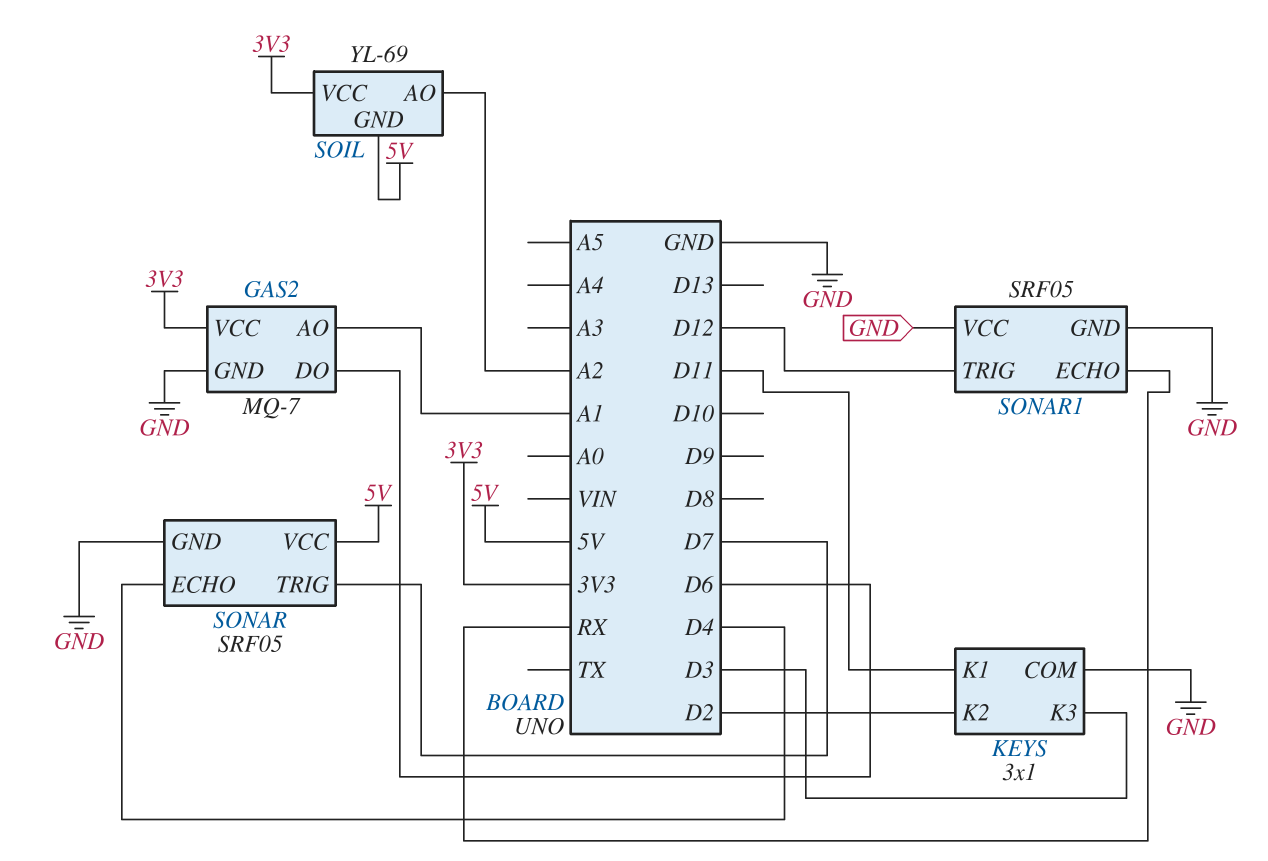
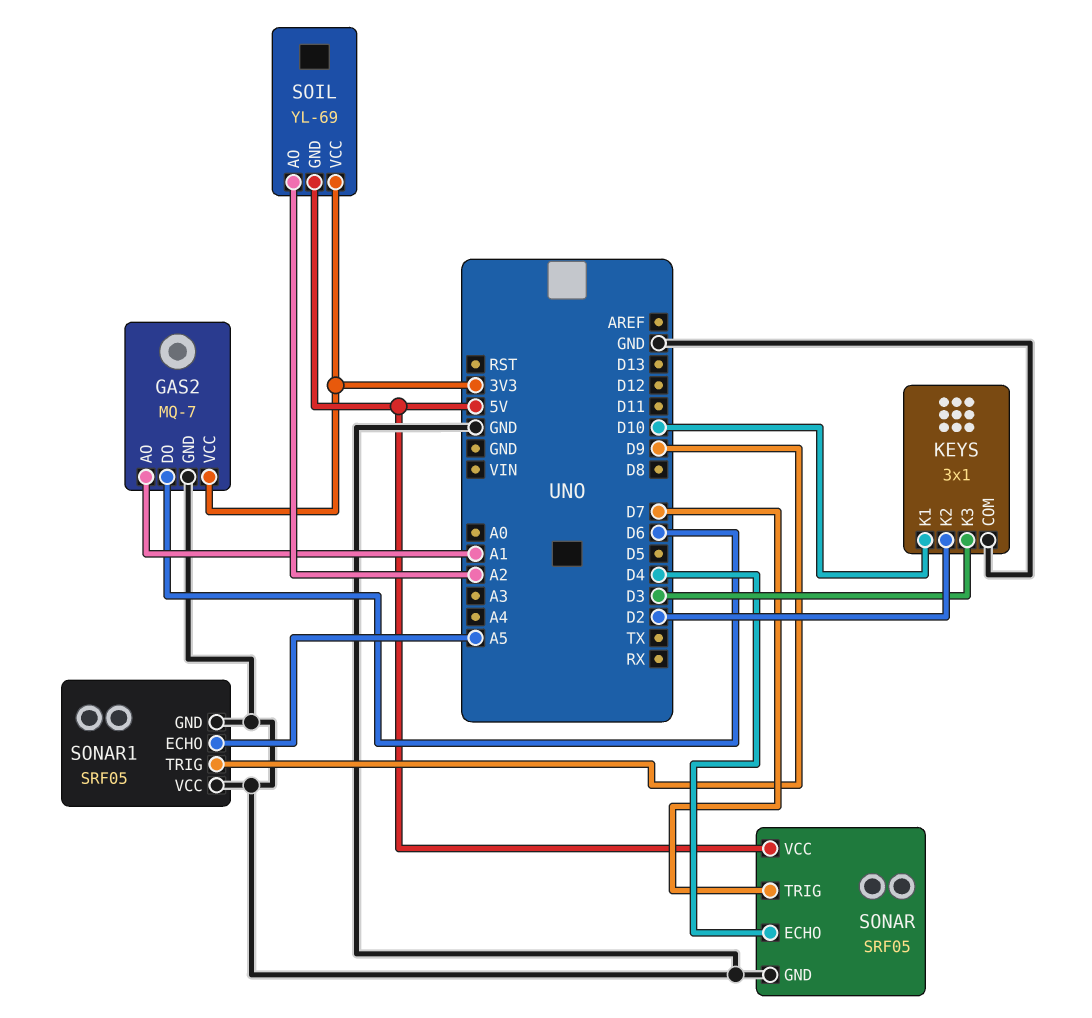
KEYS pin K1: D11 -> D10
SONAR1 pin ECHO: RX -> A5
SONAR1 pin TRIG: D12 -> D9

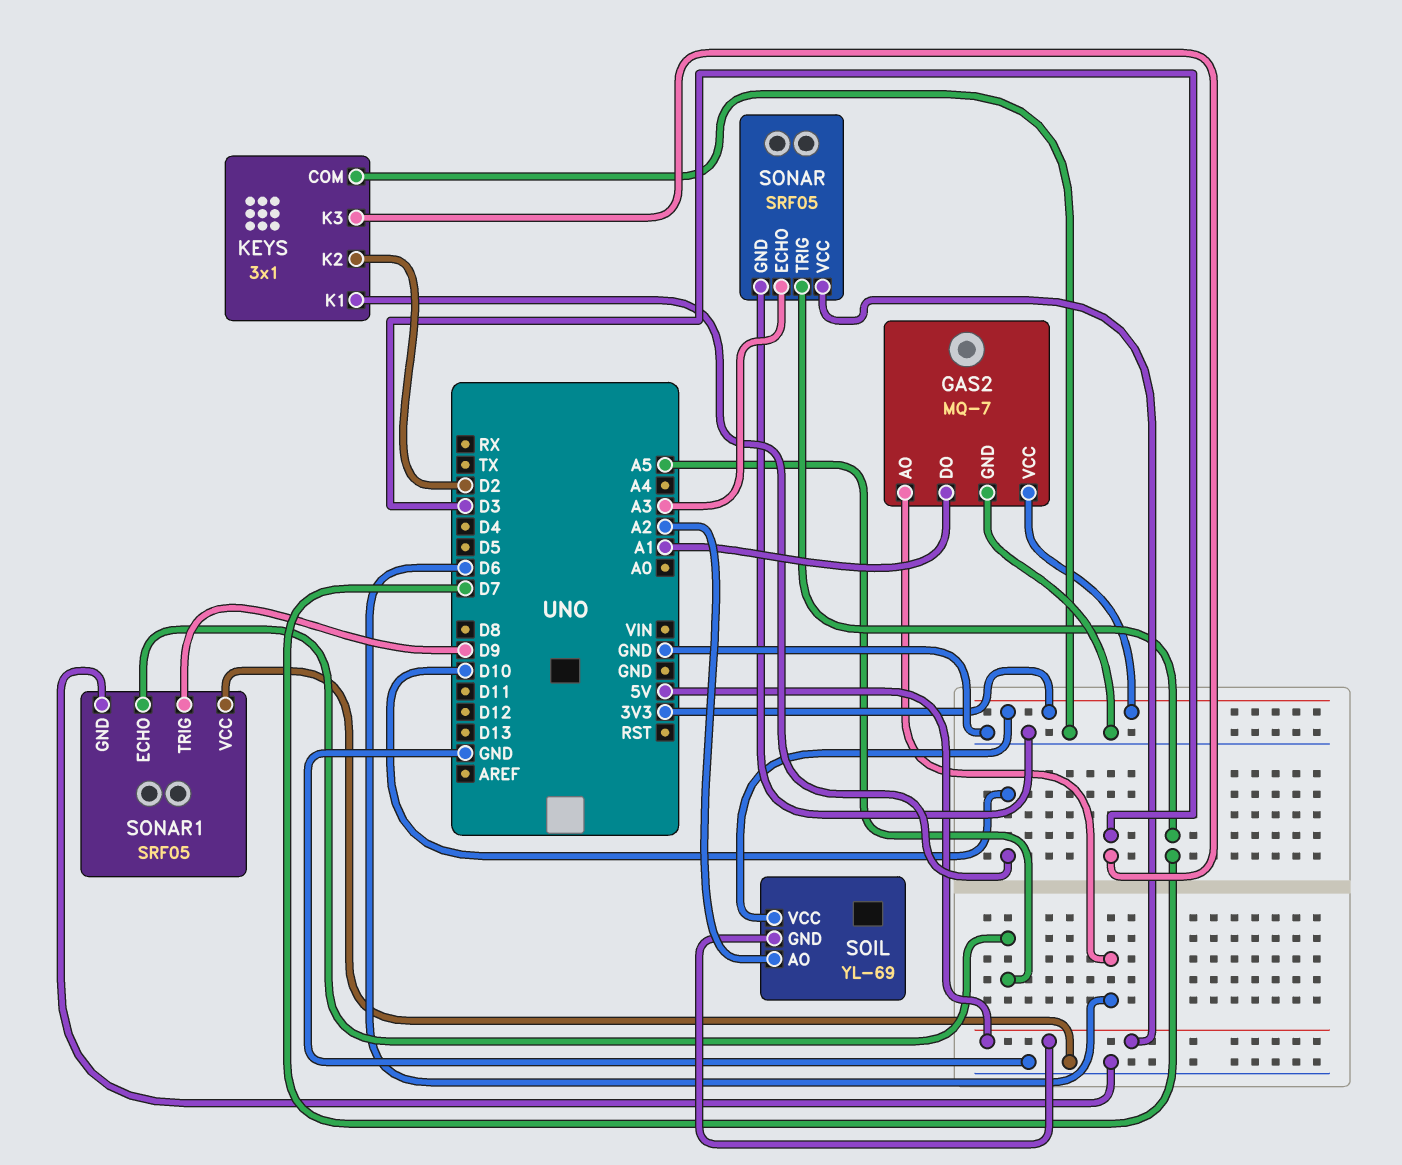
GAS2 pin AO: A1 -> D6
GAS2 pin DO: D6 -> A1
SONAR pin ECHO: D4 -> A3

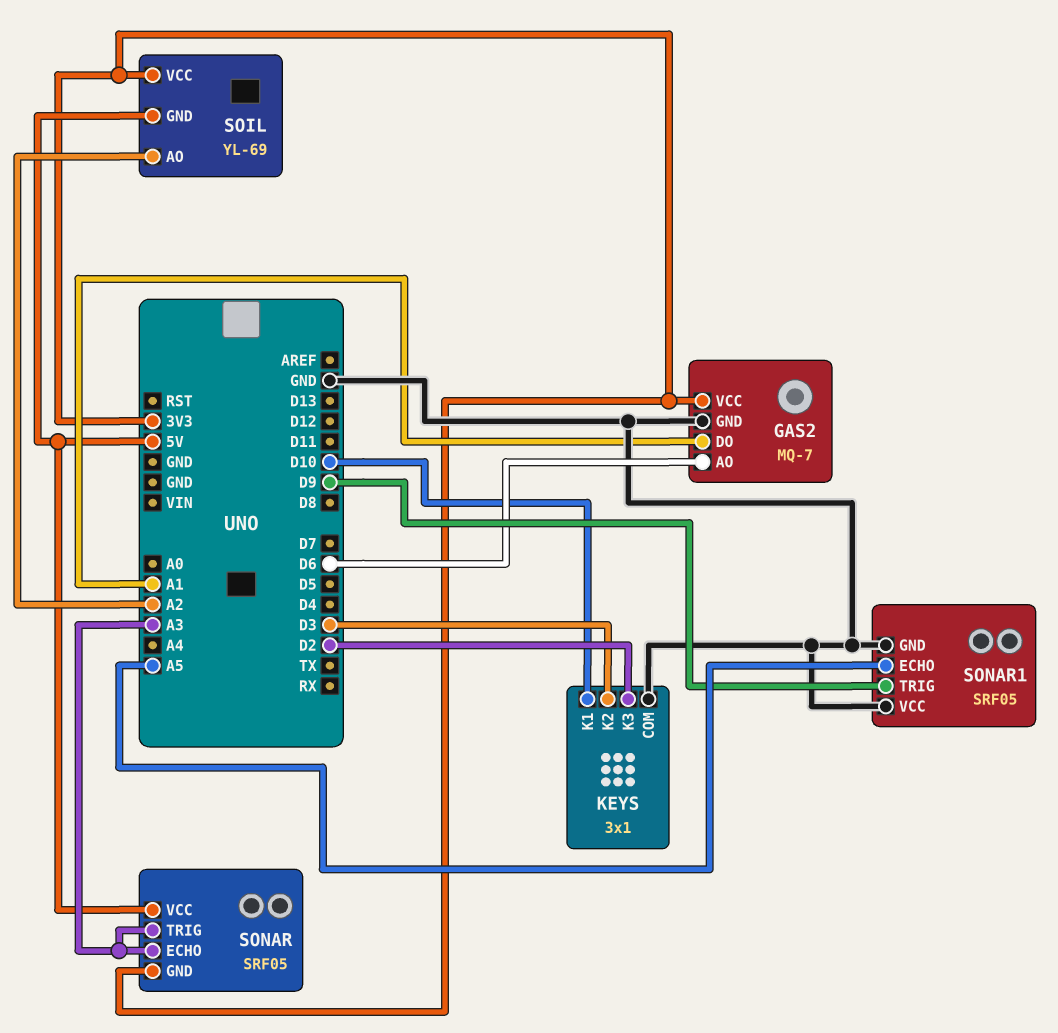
KEYS pin K2: D2 -> D3
KEYS pin K3: D3 -> D2
SONAR pin GND: GND -> 3V3
SONAR pin TRIG: D7 -> A3

